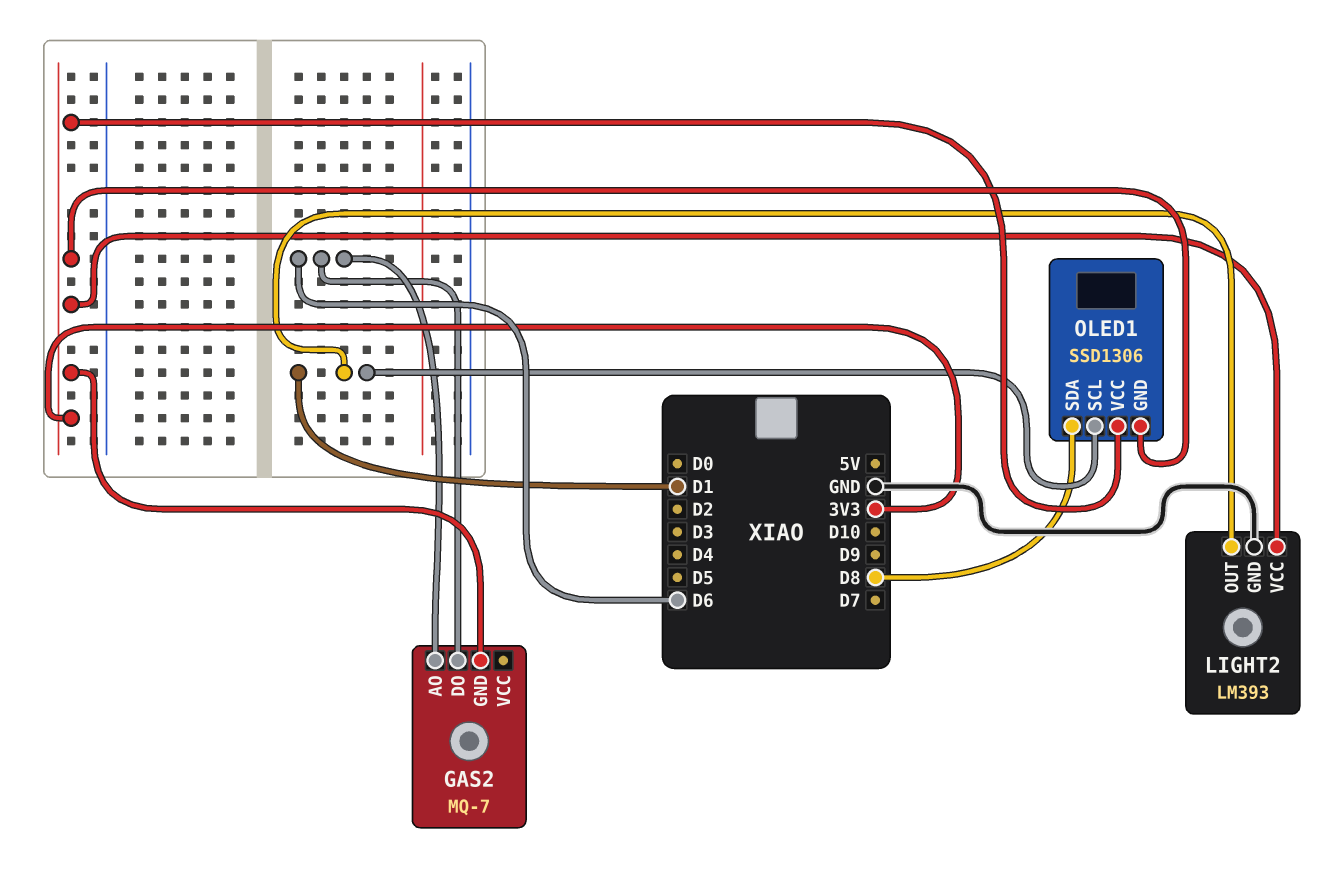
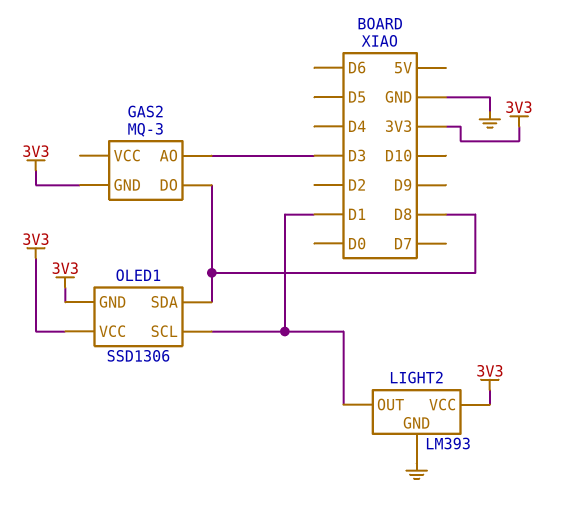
GAS2: MQ-7 -> MQ-3
GAS2 pin AO: D6 -> D3
GAS2 pin DO: D6 -> D8

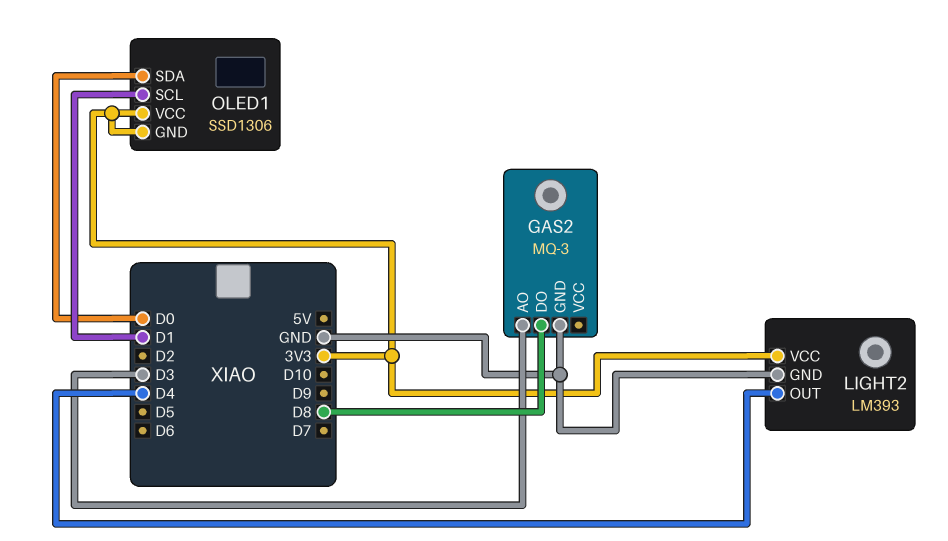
GAS2 pin GND: 3V3 -> GND
LIGHT2 pin OUT: D1 -> D4
OLED1 pin SDA: D8 -> D0

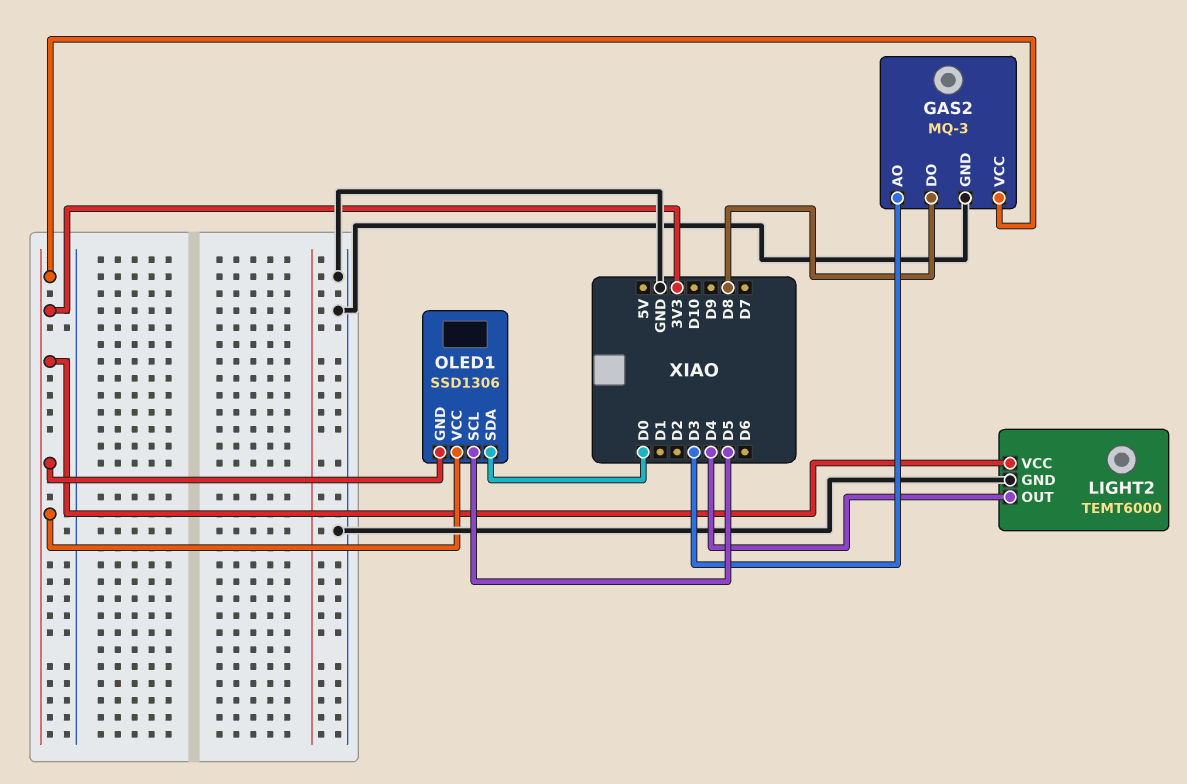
GAS2 pin VCC: none -> 3V3
LIGHT2: LM393 -> TEMT6000
OLED1 pin SCL: D1 -> D5

